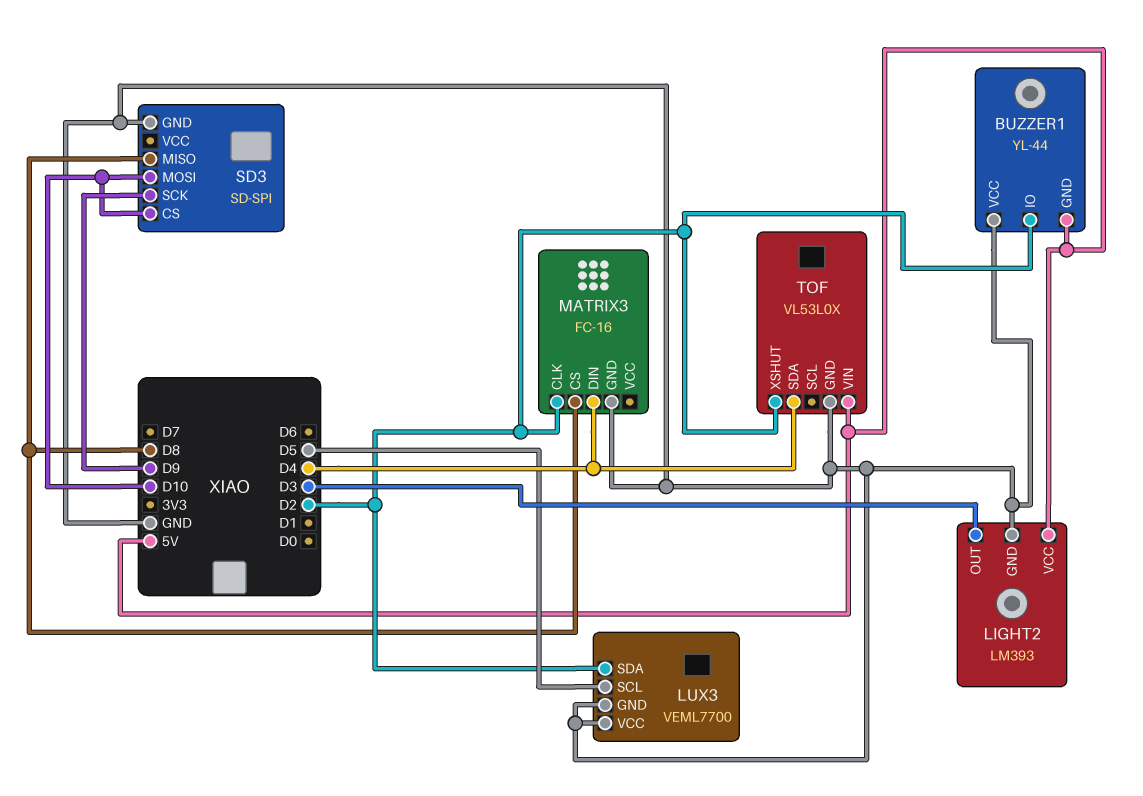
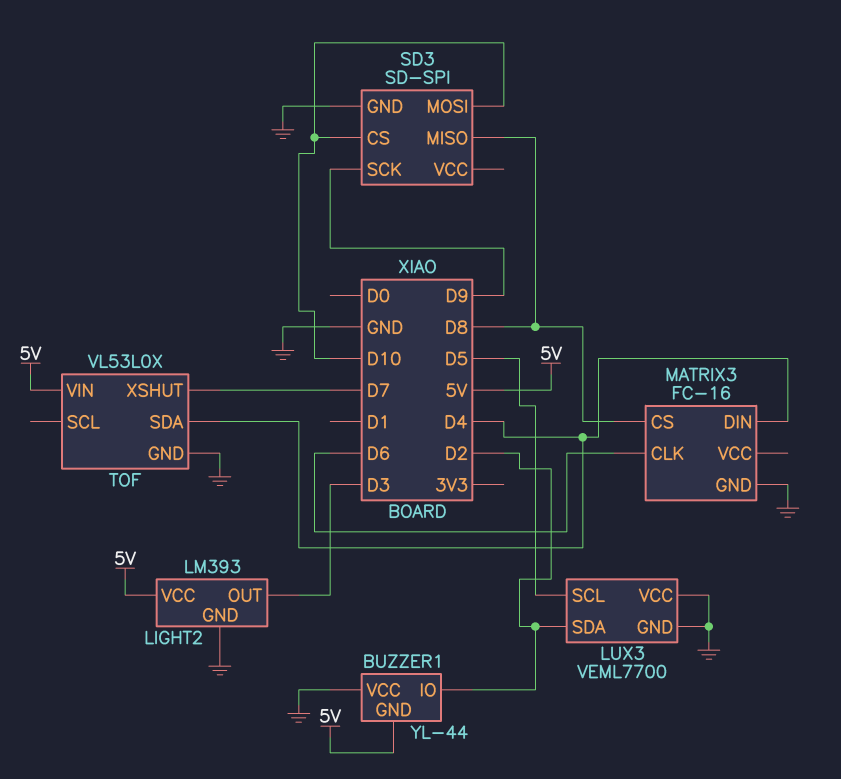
MATRIX3 pin CLK: D2 -> D6
TOF pin XSHUT: D2 -> D7

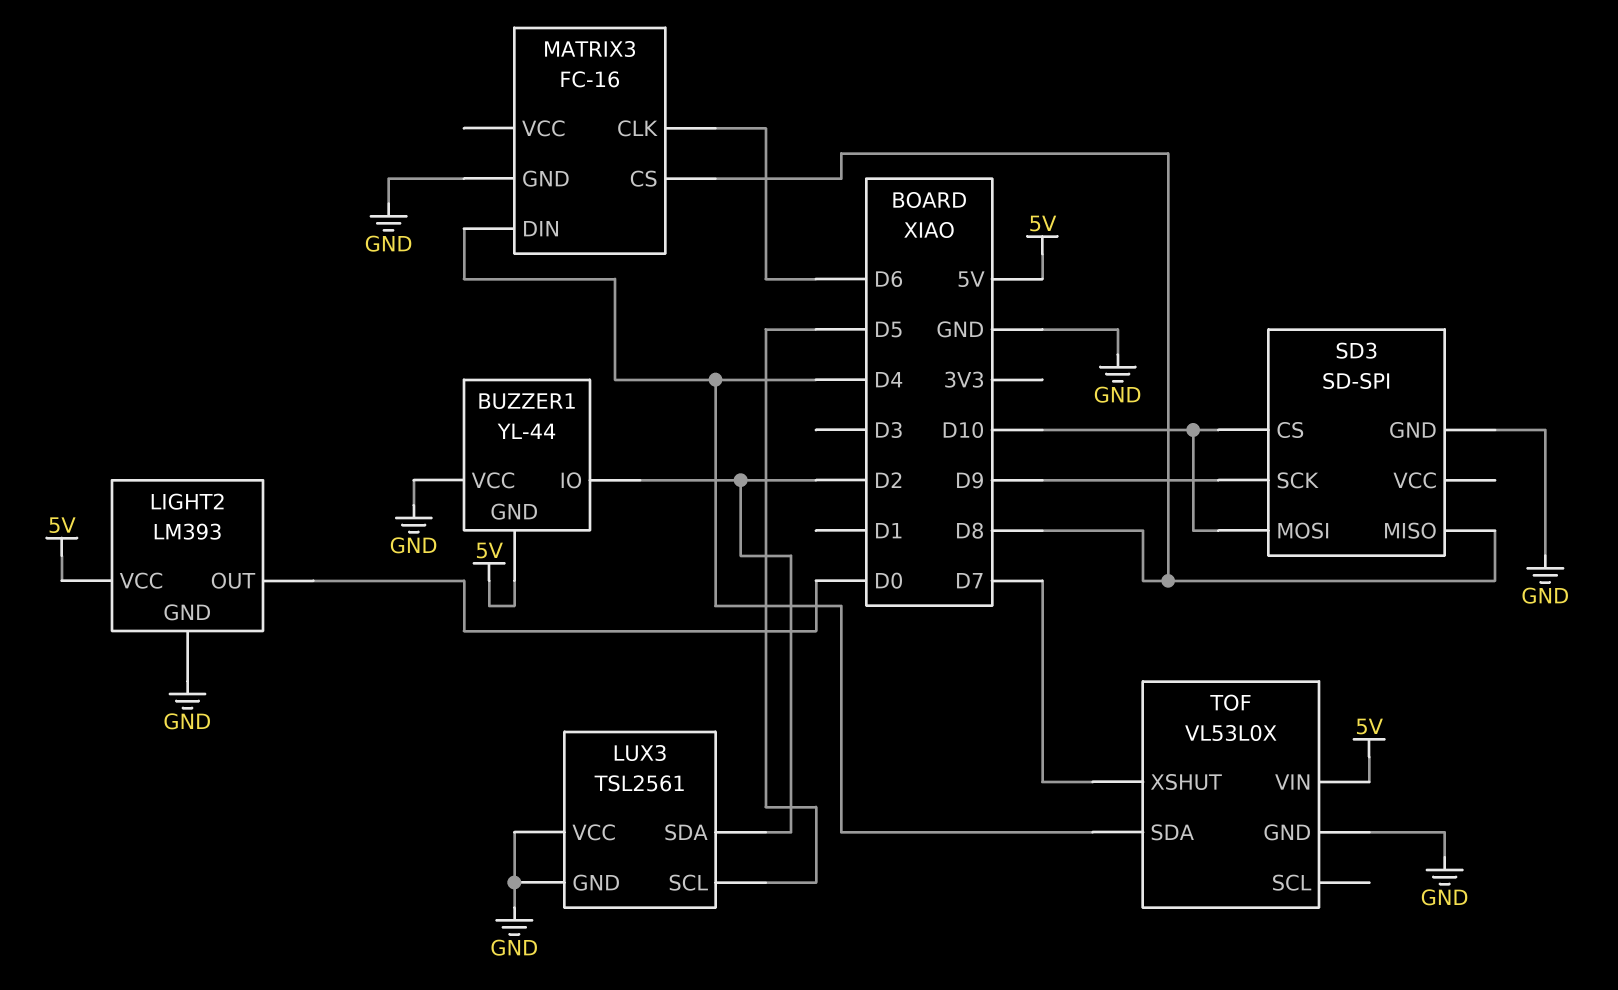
LIGHT2 pin OUT: D3 -> D0
LUX3: VEML7700 -> TSL2561

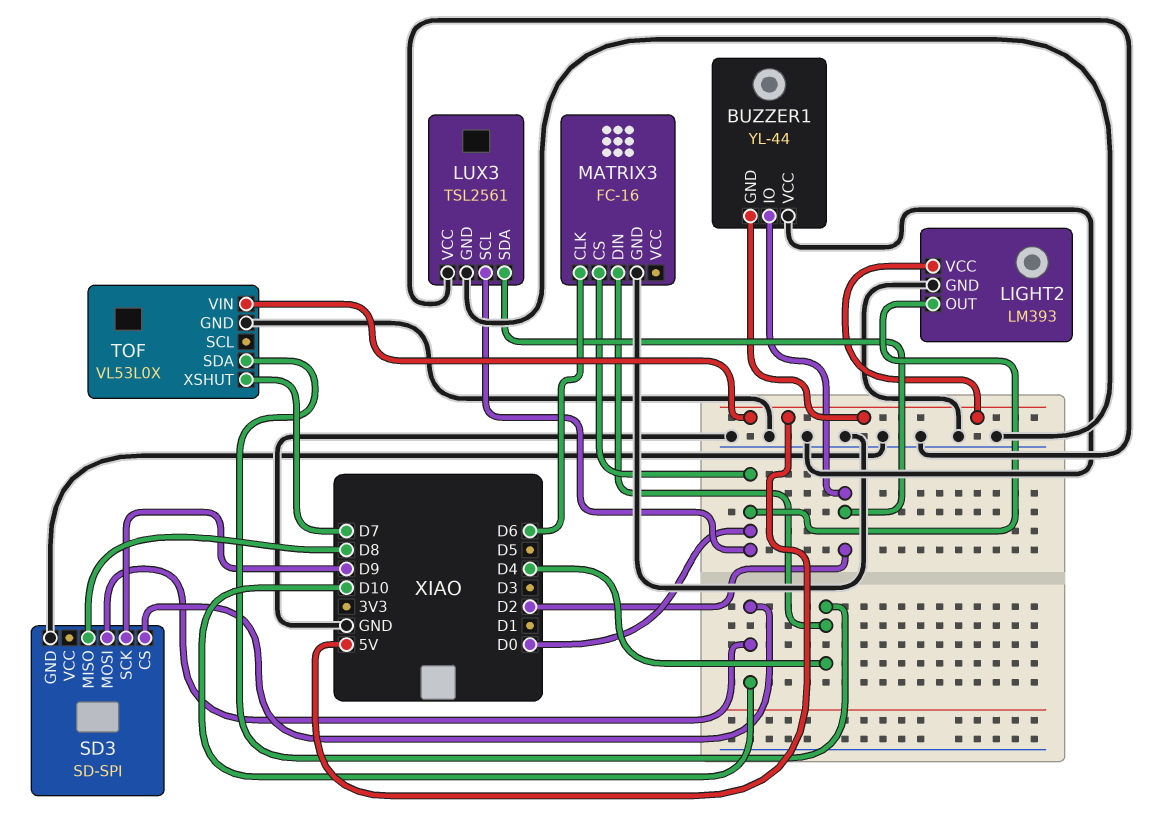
LUX3 pin SCL: D5 -> D0
MATRIX3 pin CS: D8 -> D0

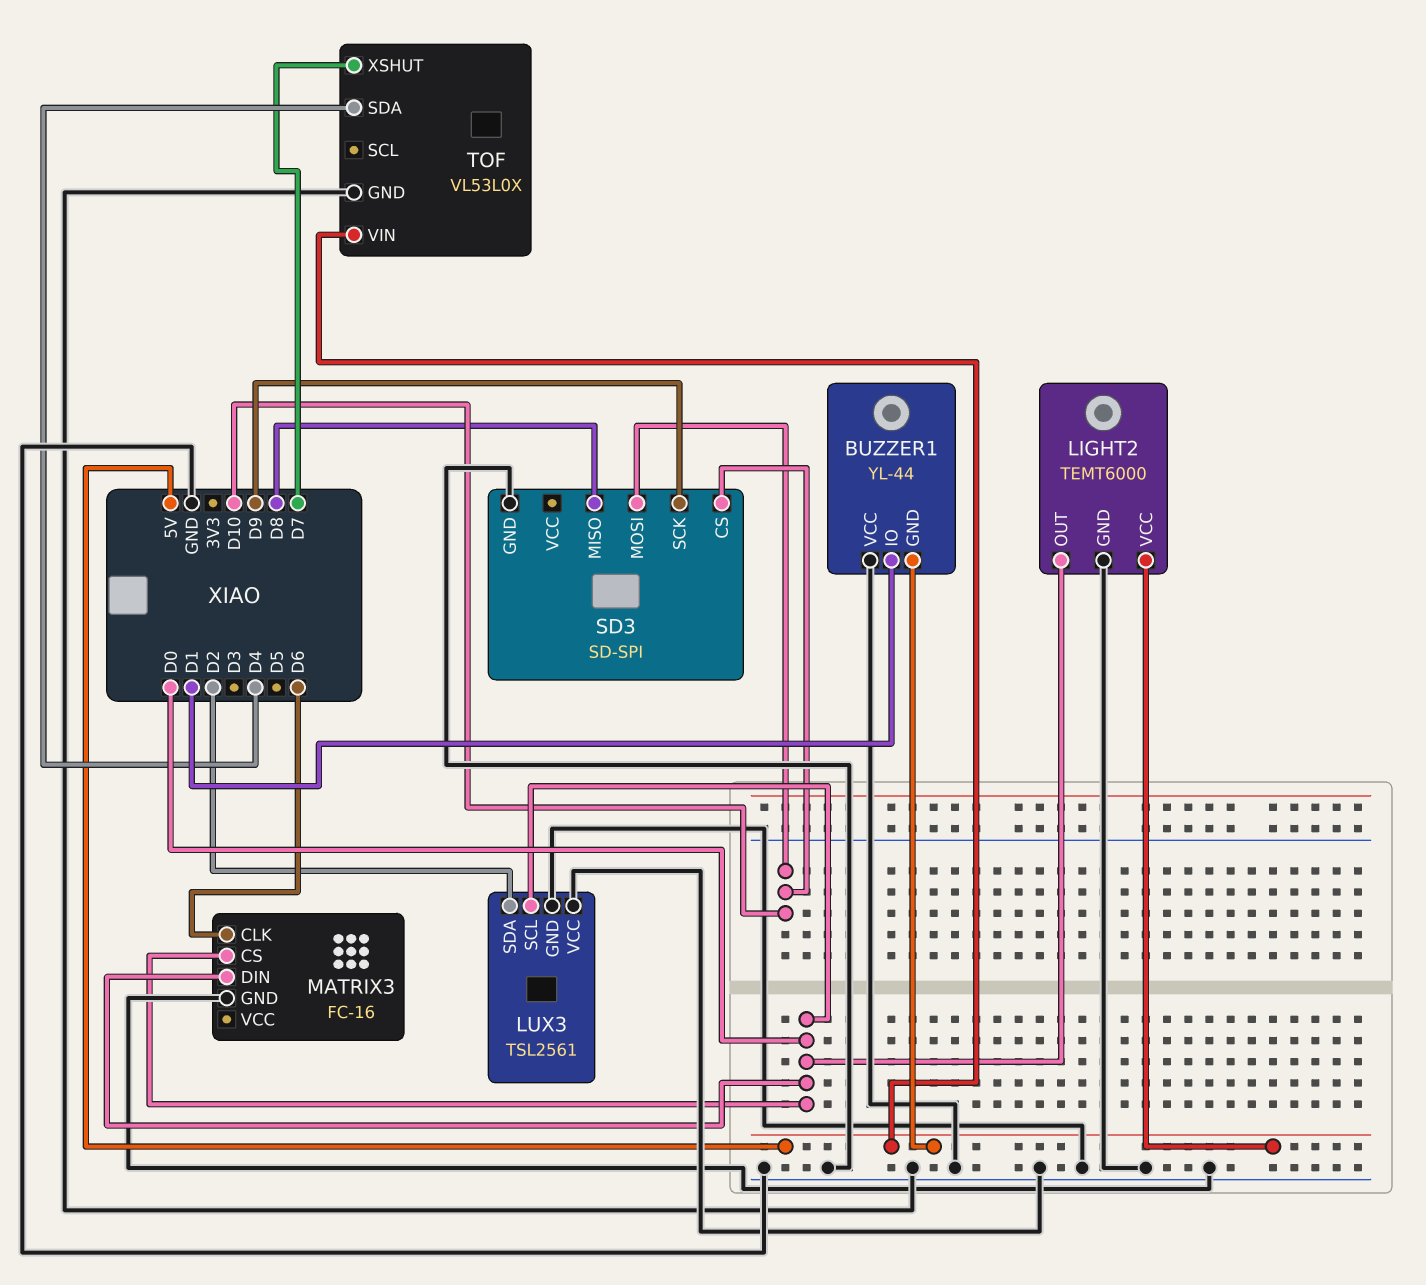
BUZZER1 pin IO: D2 -> D1
LIGHT2: LM393 -> TEMT6000
MATRIX3 pin DIN: D4 -> D0

